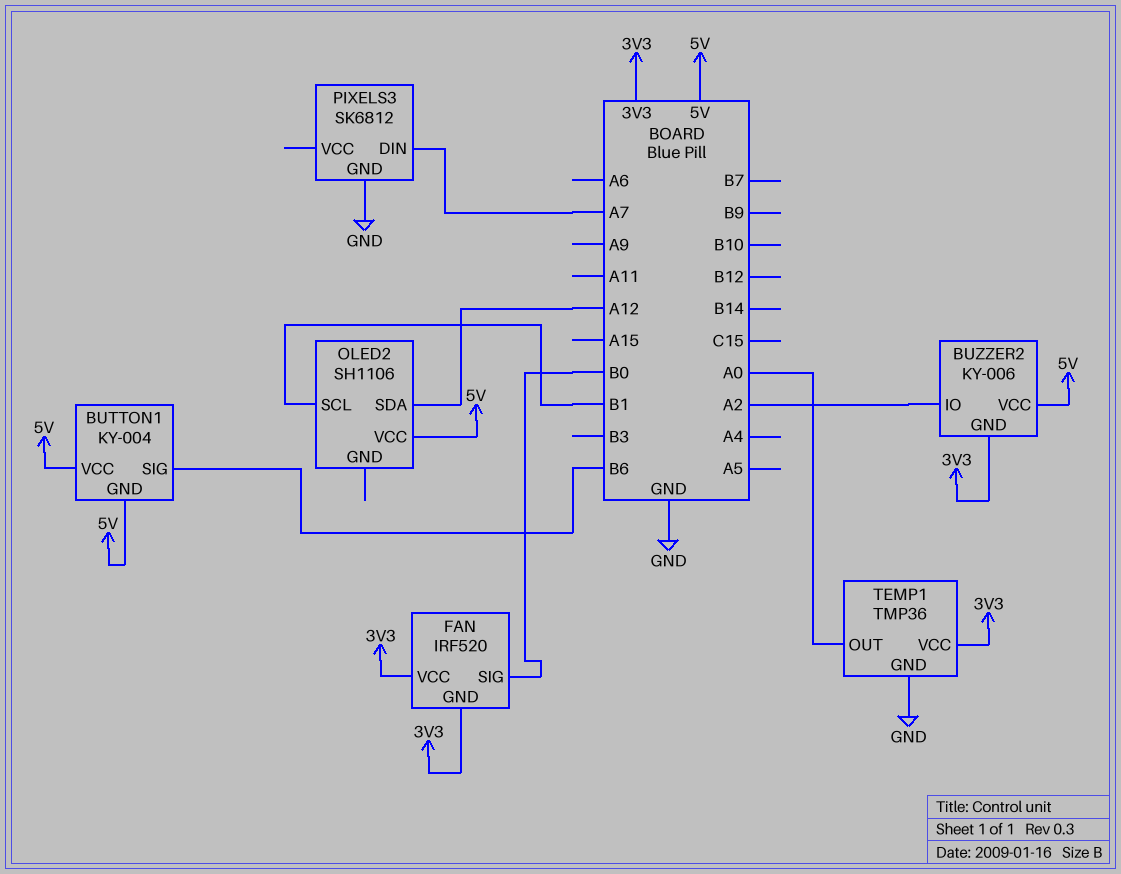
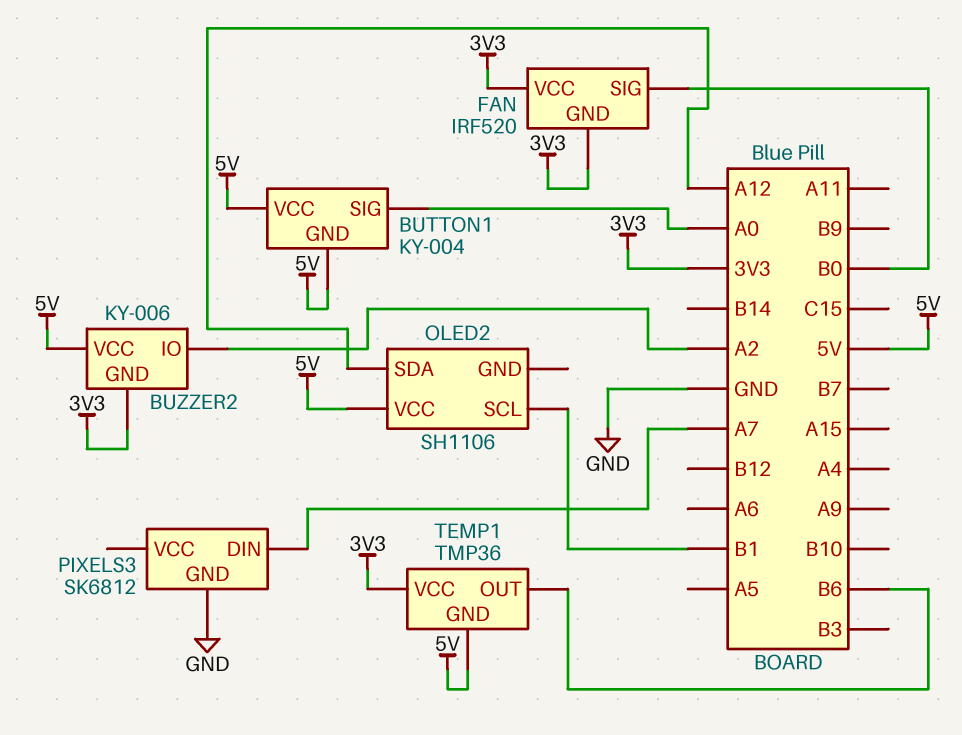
BUTTON1 pin SIG: B6 -> A0
TEMP1 pin GND: GND -> 5V
TEMP1 pin OUT: A0 -> B6

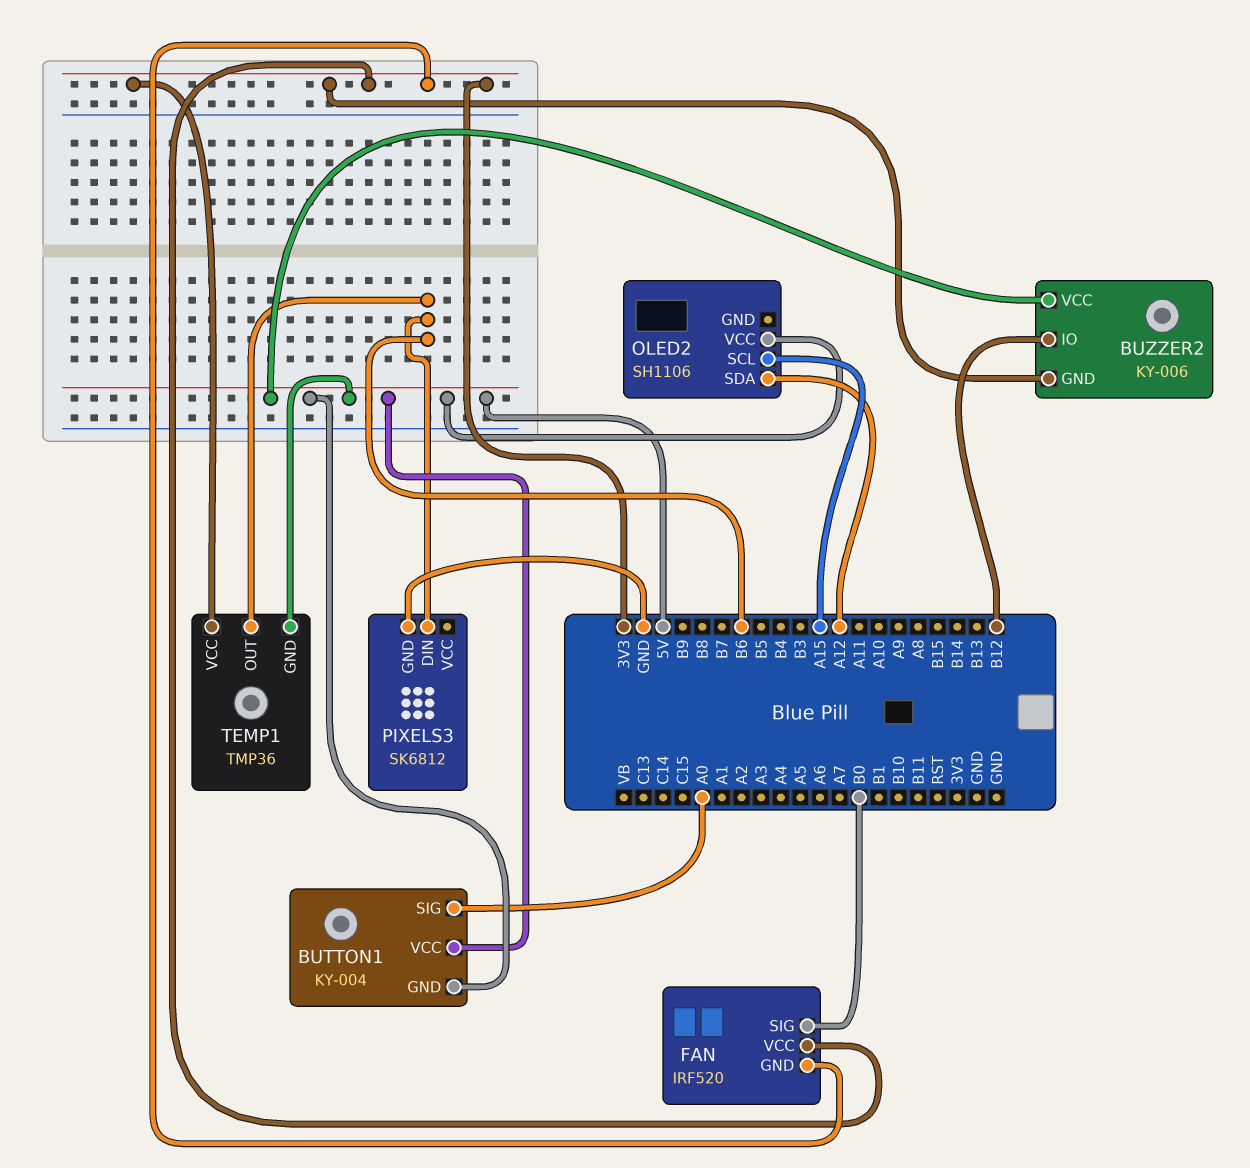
BUZZER2 pin IO: A2 -> B12
OLED2 pin SCL: B1 -> A15
PIXELS3 pin DIN: A7 -> B6

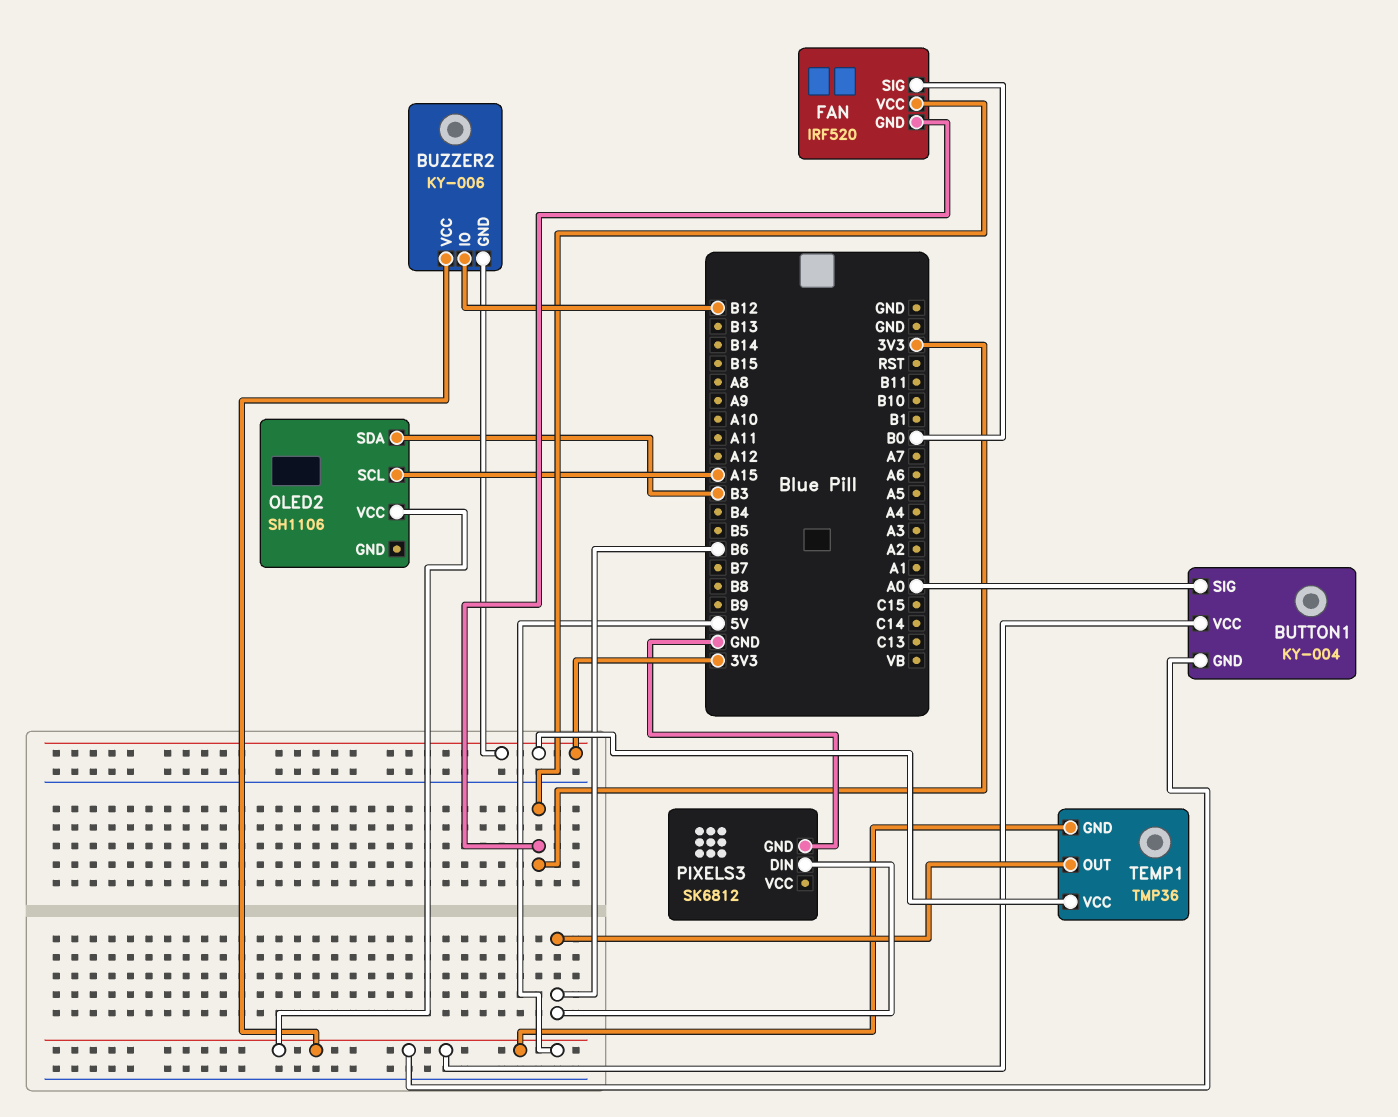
OLED2 pin SDA: A12 -> B3

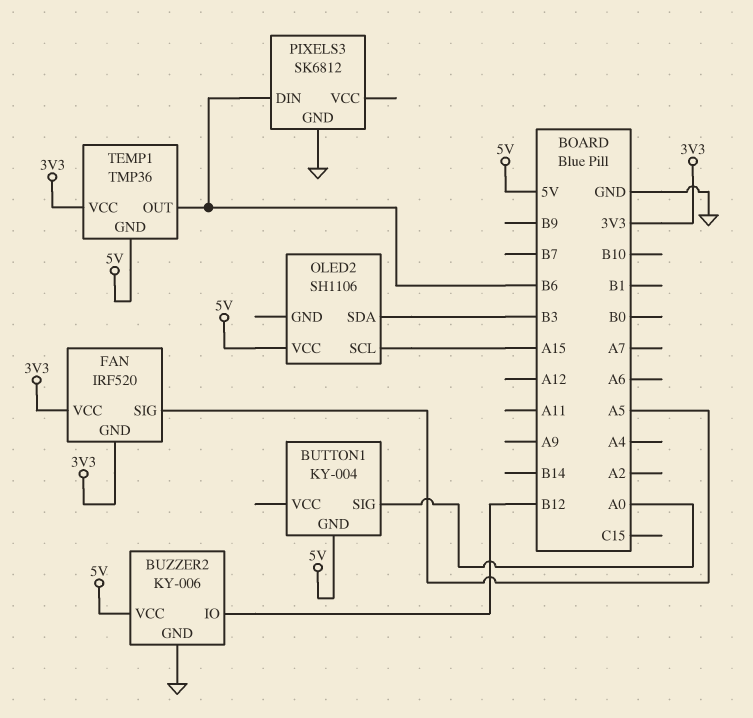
BUTTON1 pin VCC: 5V -> none
BUZZER2 pin GND: 3V3 -> GND
FAN pin SIG: B0 -> A5

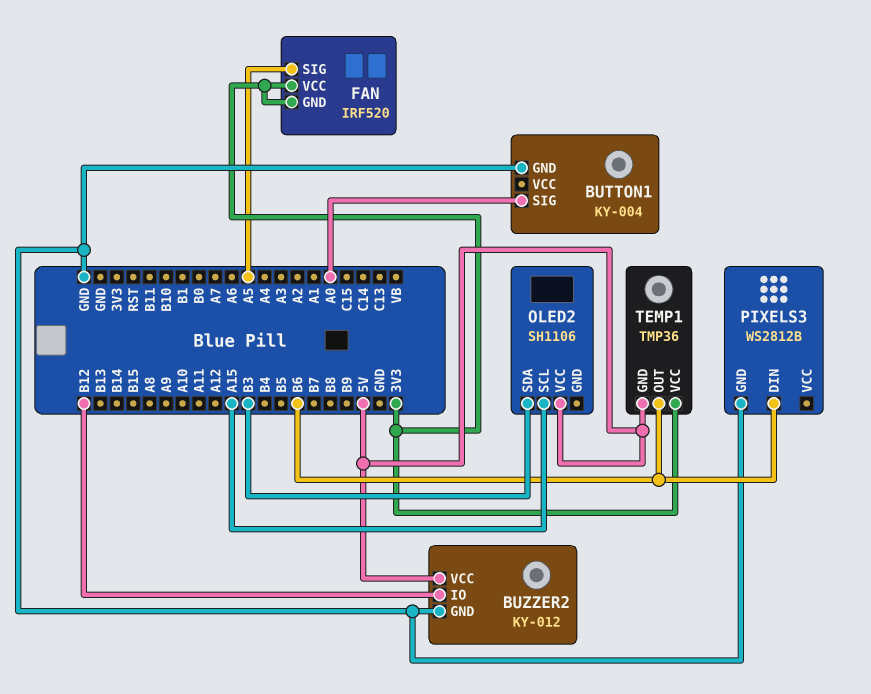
BUTTON1 pin GND: 5V -> GND
BUZZER2: KY-006 -> KY-012
PIXELS3: SK6812 -> WS2812B

